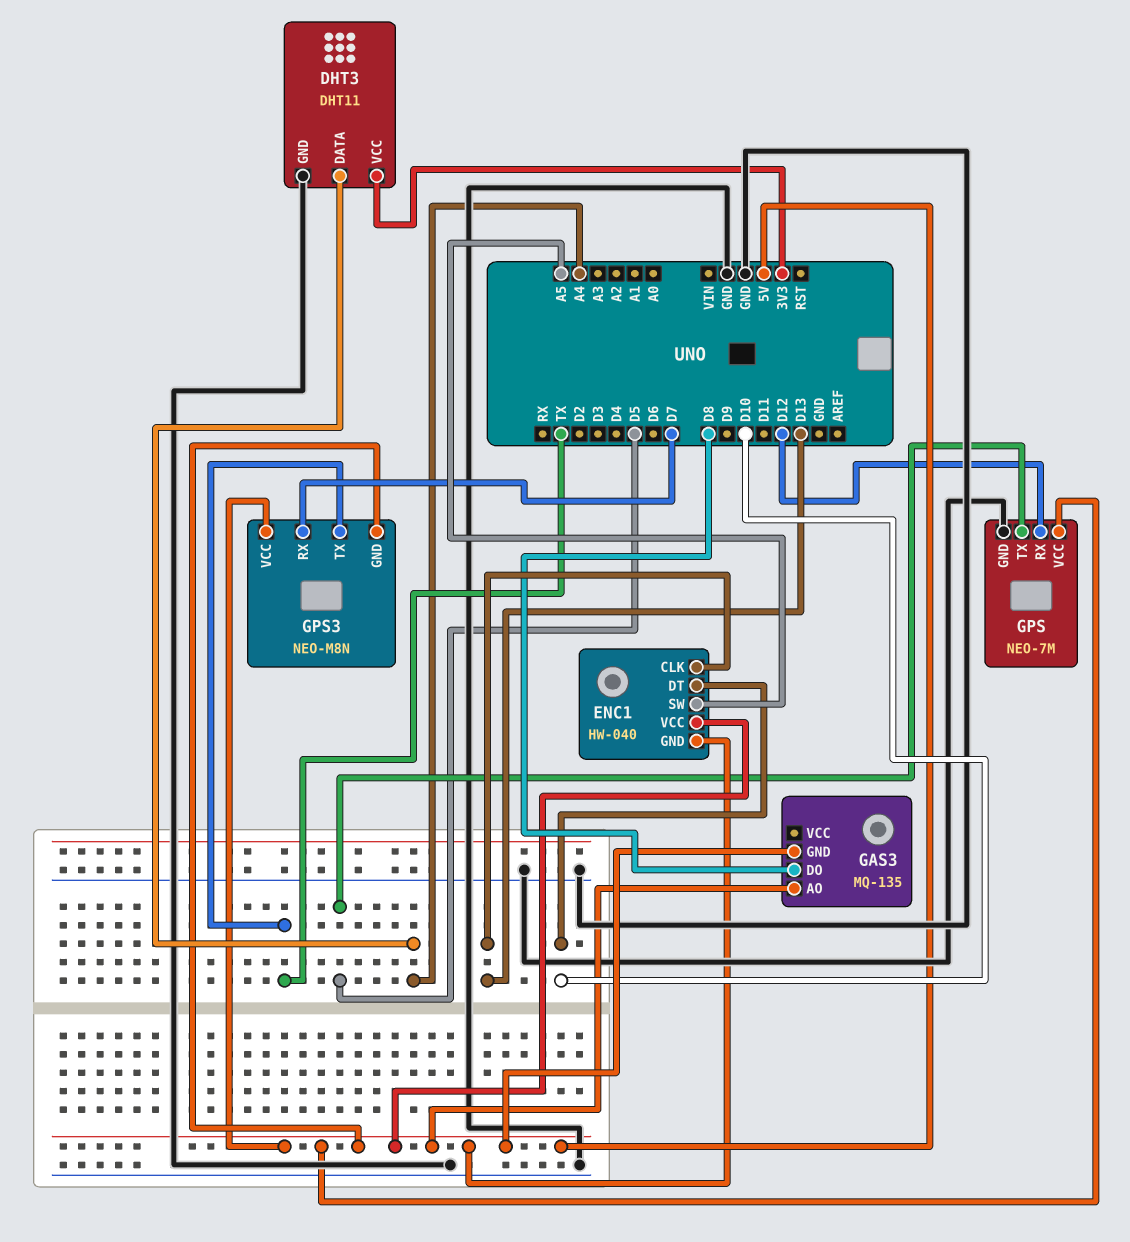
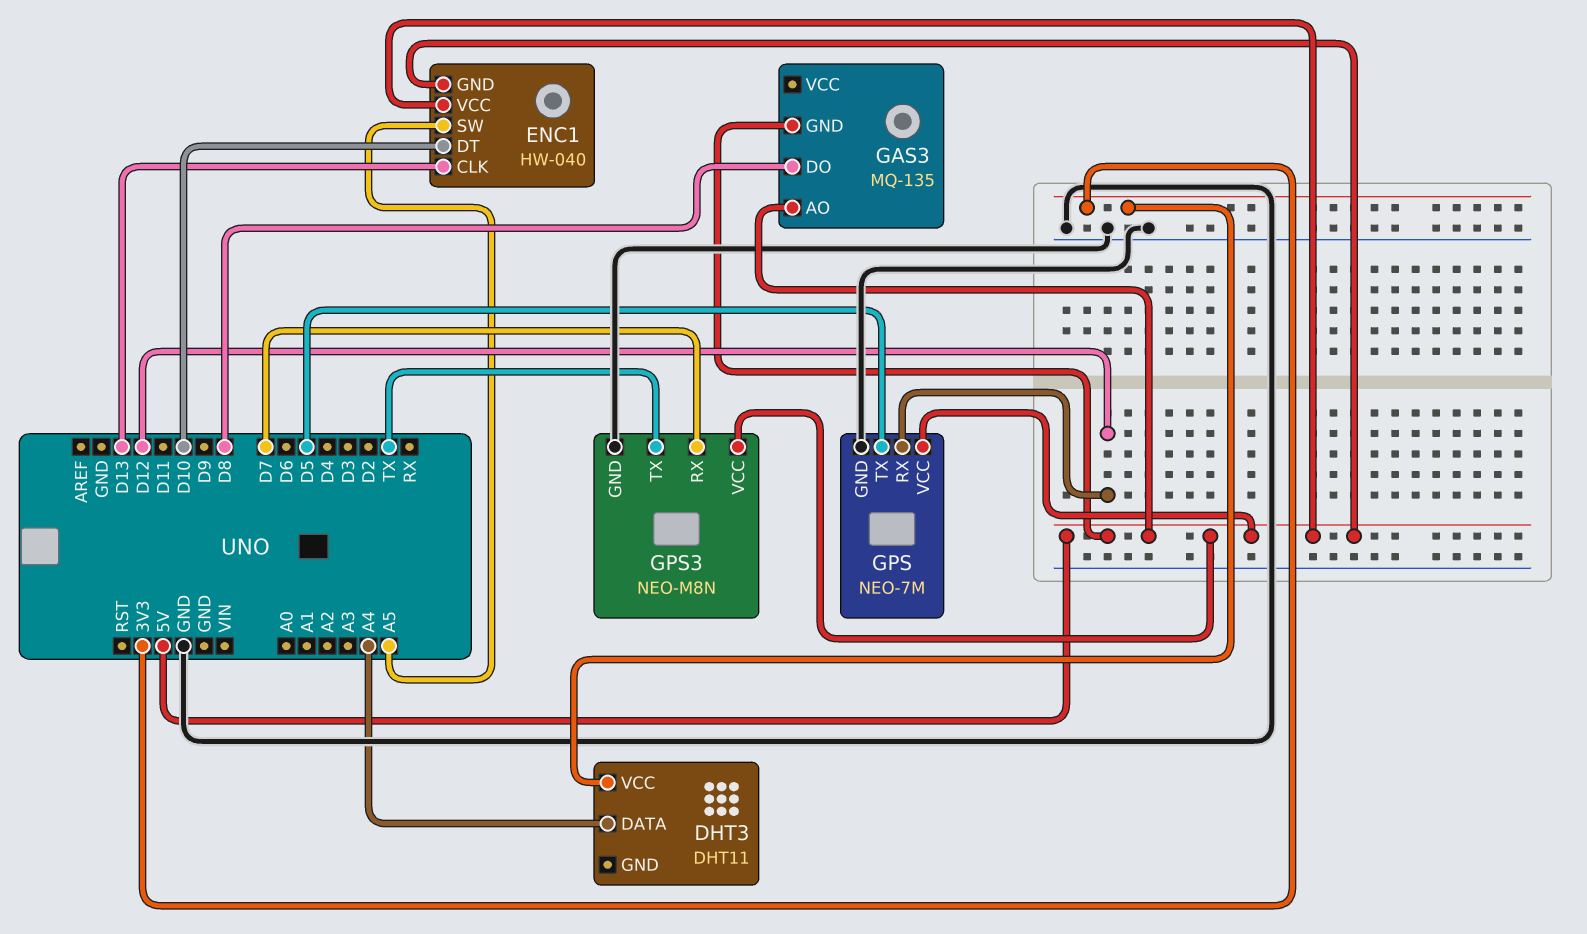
DHT3 pin GND: GND -> none
GPS3 pin GND: 5V -> GND

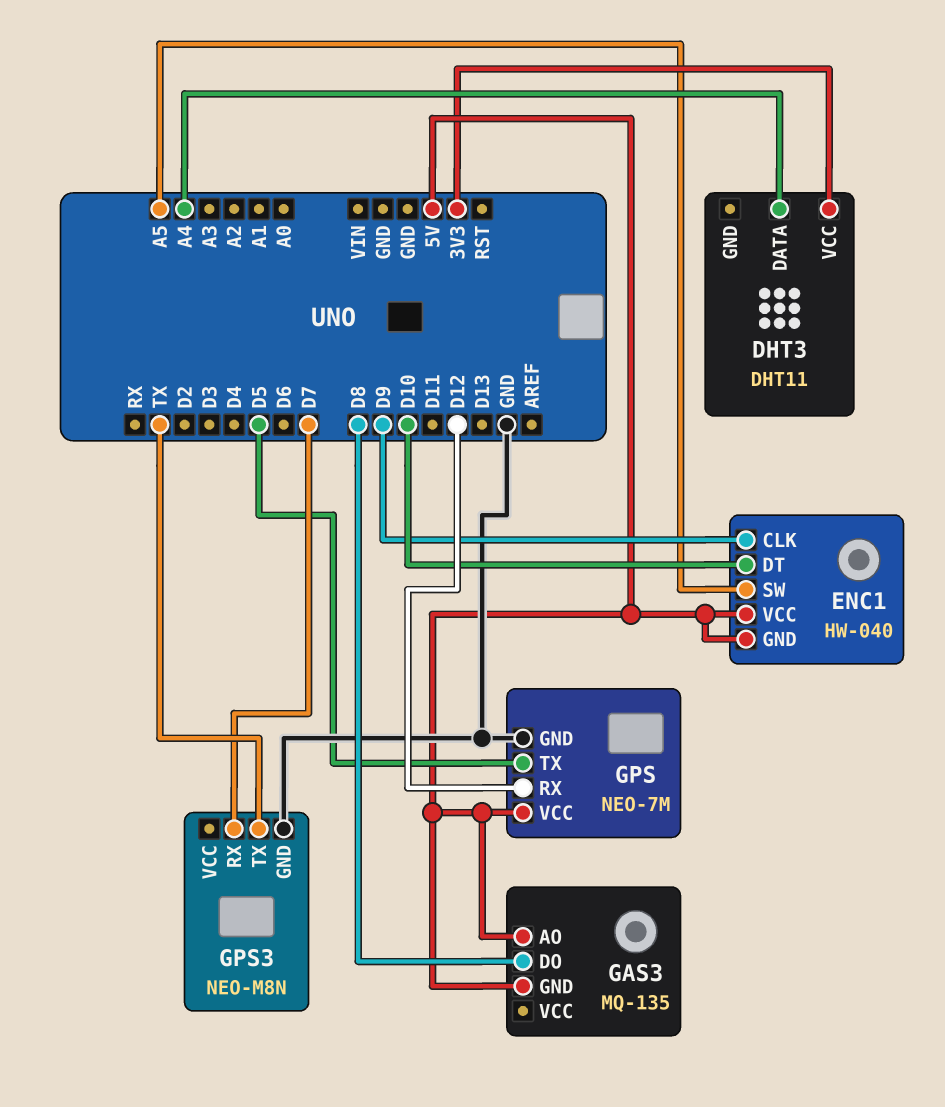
ENC1 pin CLK: D13 -> D9
GPS3 pin VCC: 5V -> none

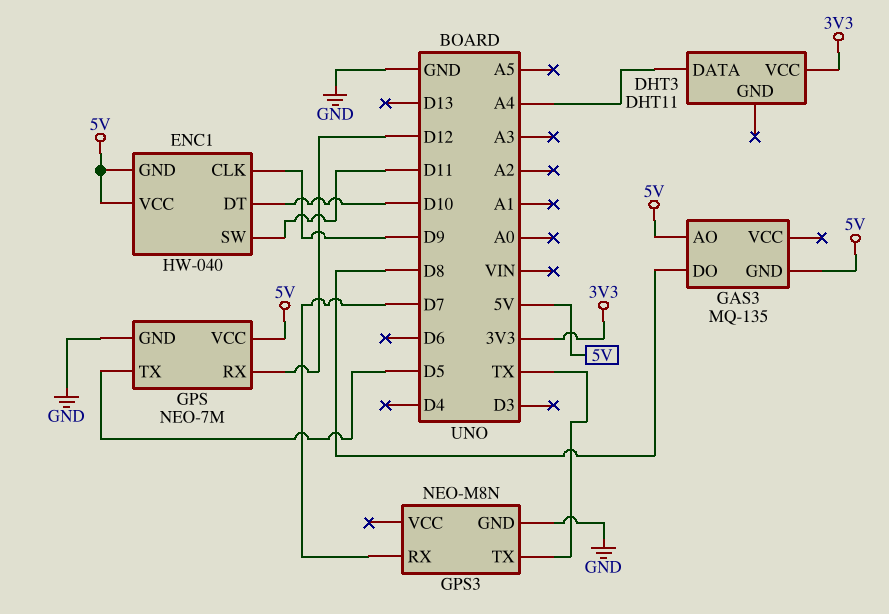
ENC1 pin SW: A5 -> D11

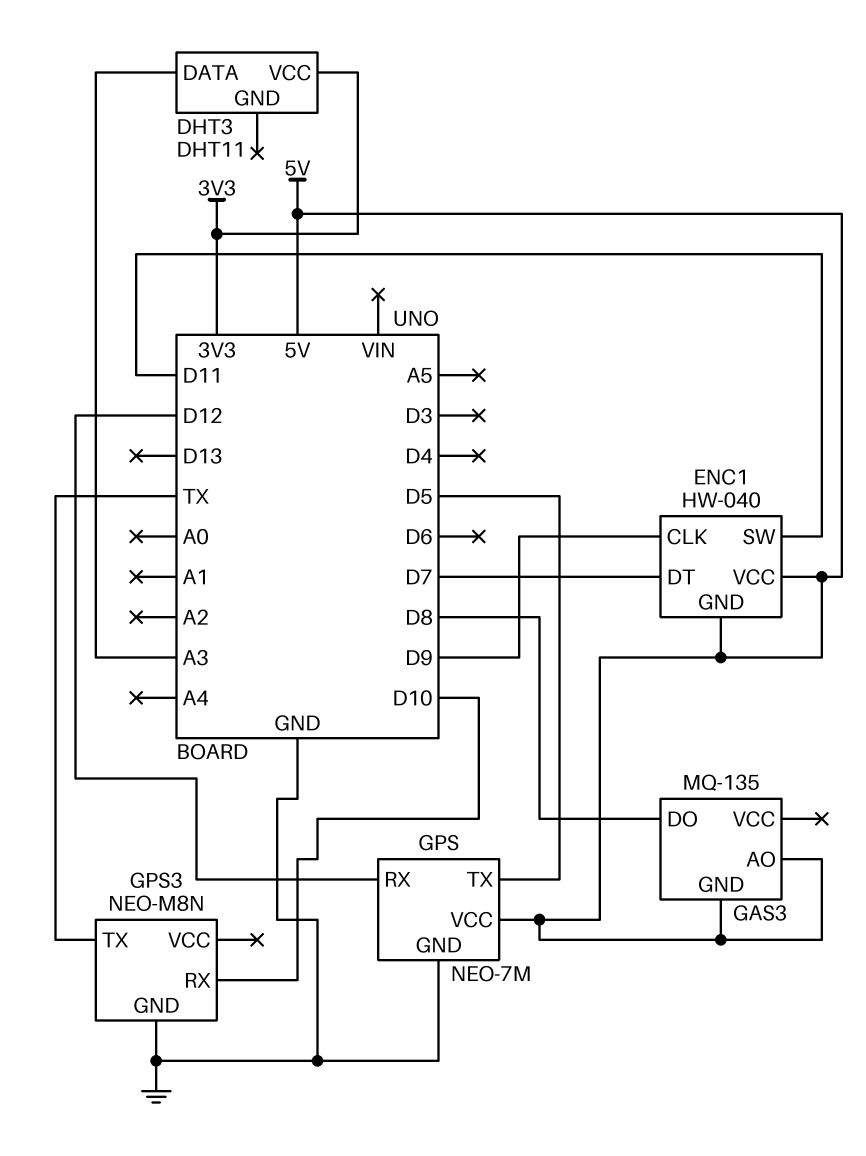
DHT3 pin DATA: A4 -> A3
ENC1 pin DT: D10 -> D7
GPS3 pin RX: D7 -> D10

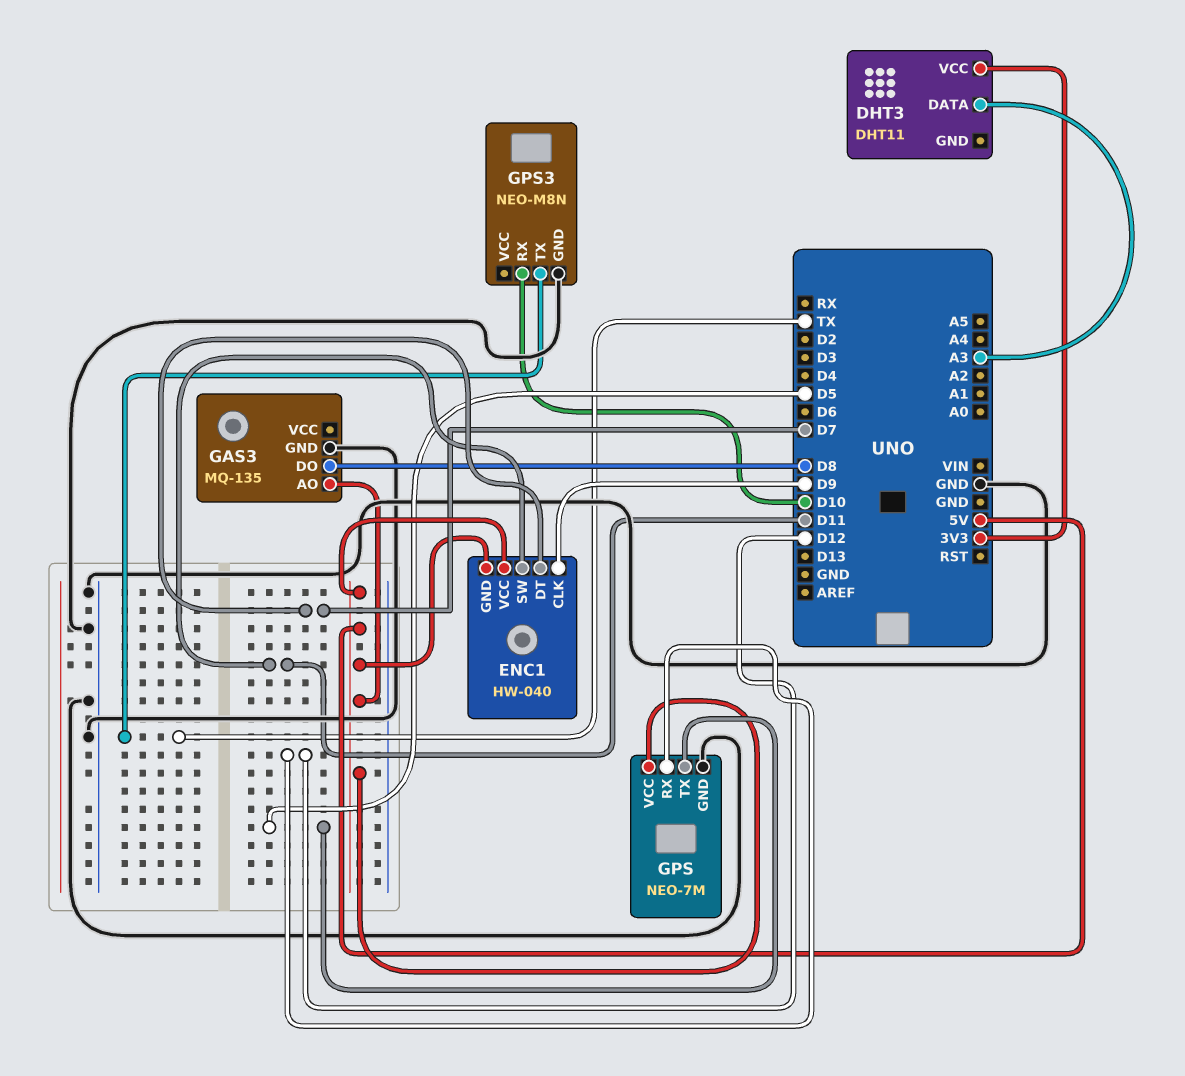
GAS3 pin GND: 5V -> GND

